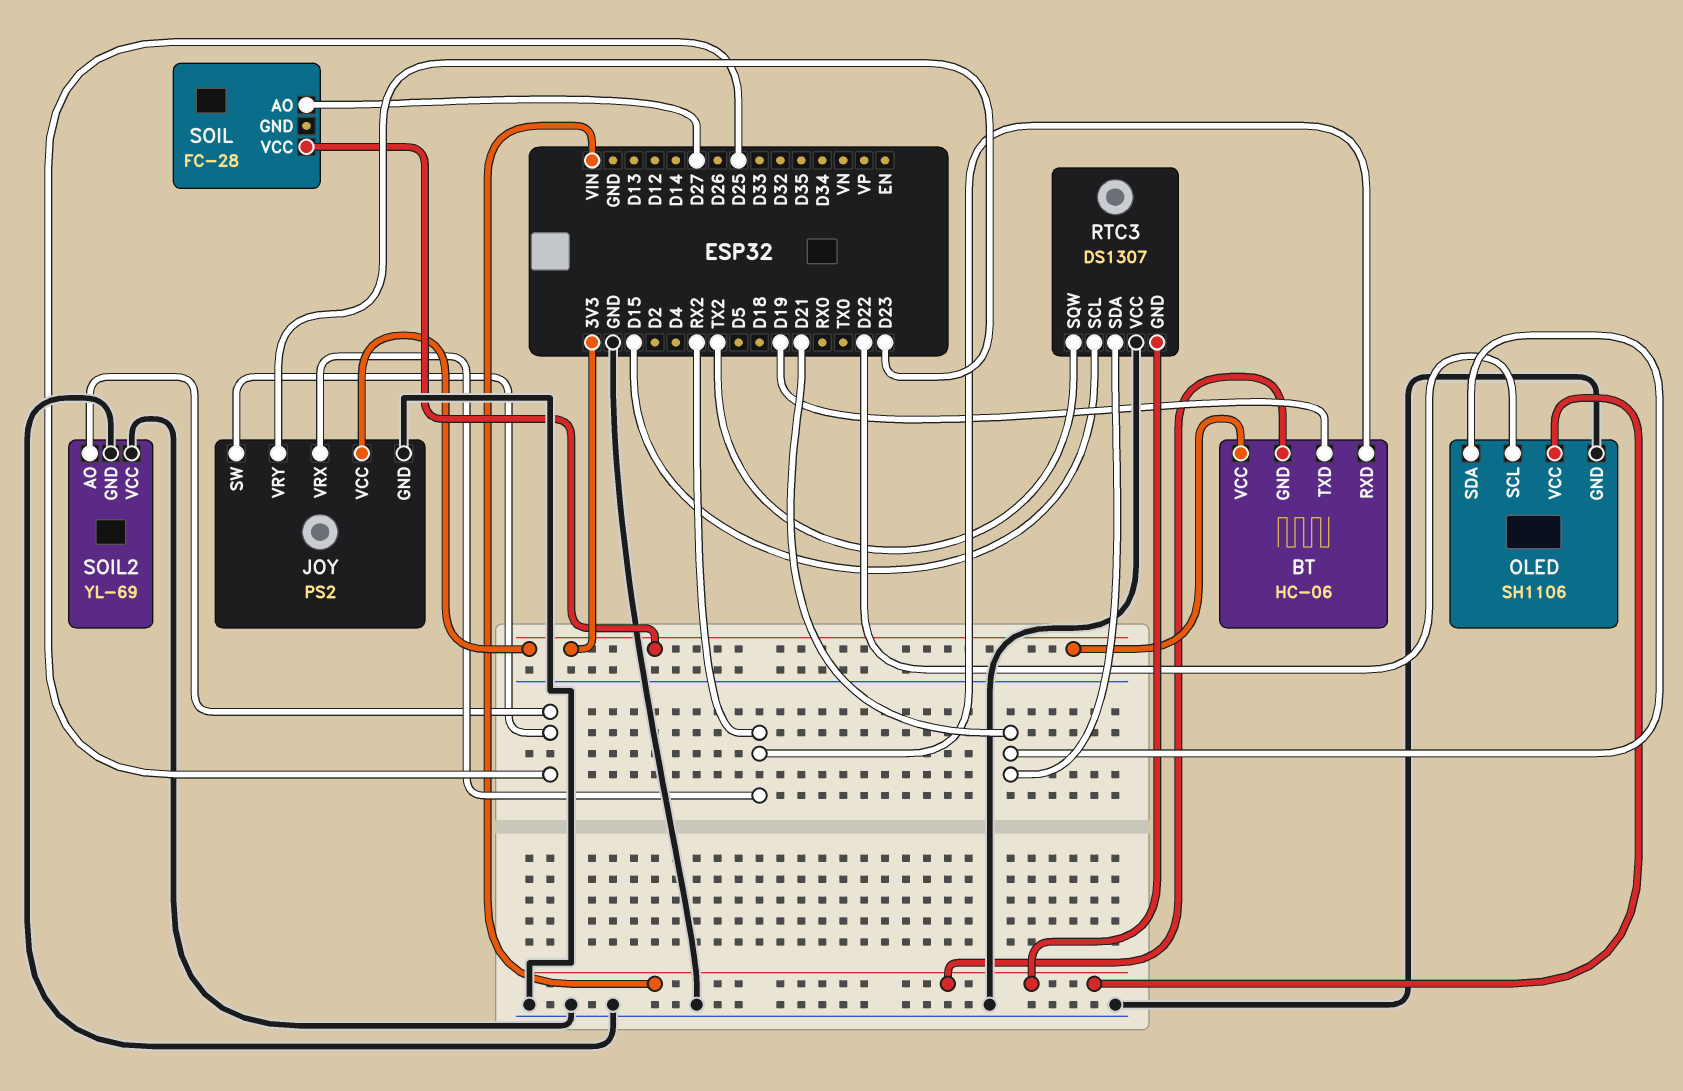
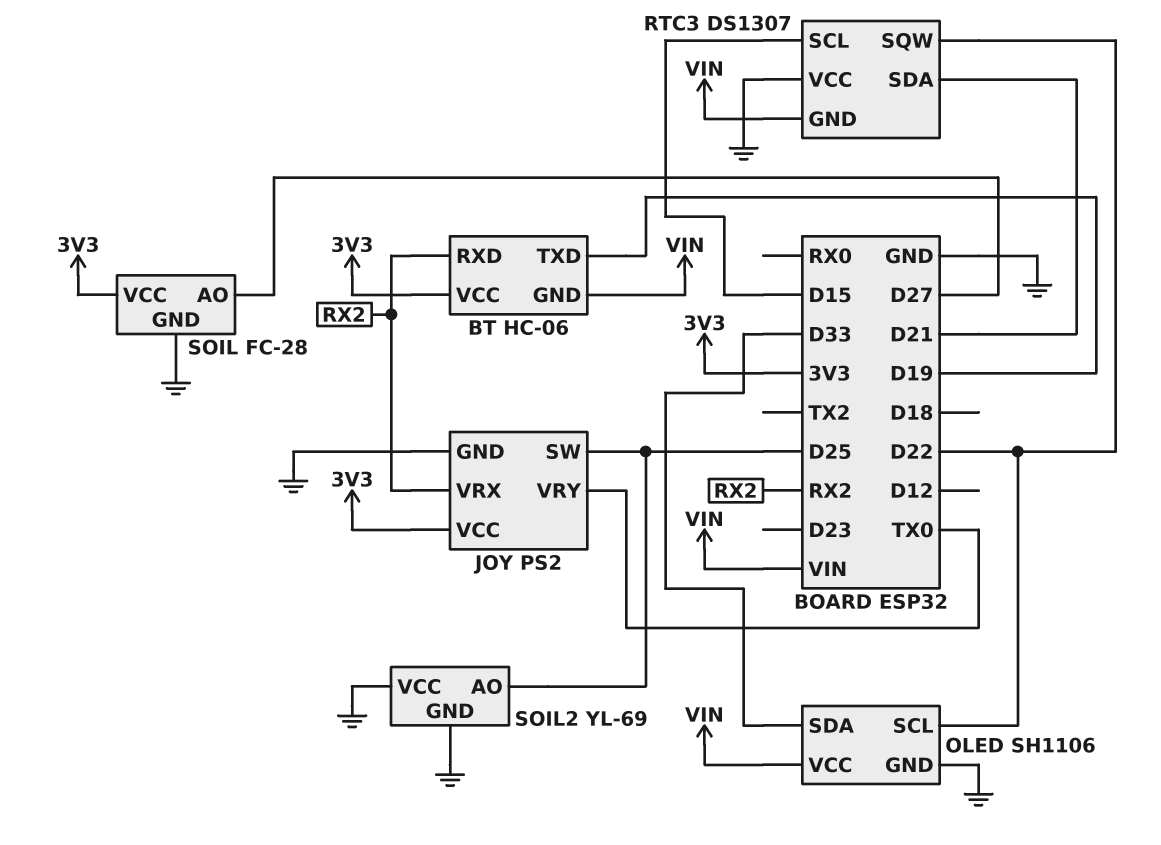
JOY pin VRY: D23 -> TX0
OLED pin SDA: D21 -> D33
RTC3 pin SQW: TX2 -> D22
SOIL pin GND: none -> GND

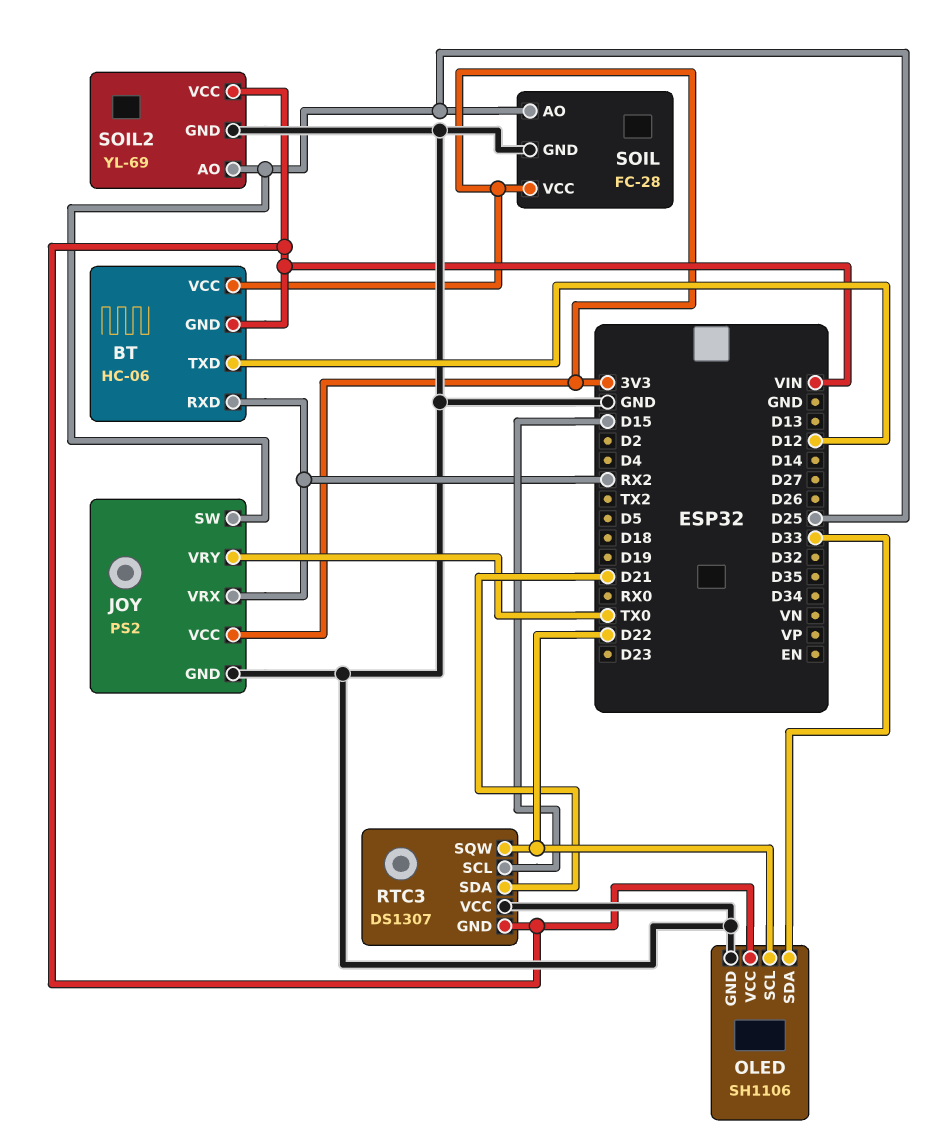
BT pin TXD: D19 -> D12
SOIL pin AO: D27 -> D25
SOIL2 pin VCC: GND -> VIN

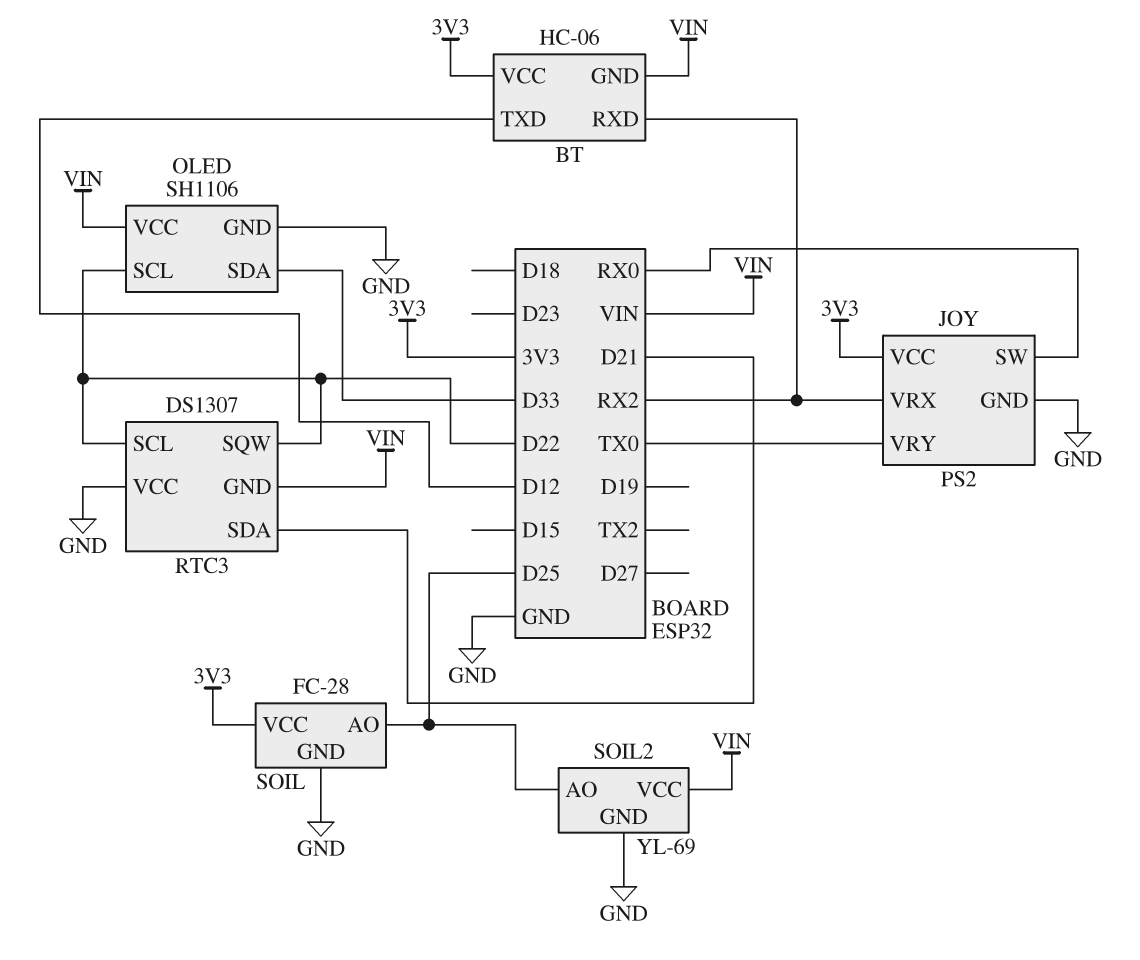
JOY pin SW: D25 -> RX0
RTC3 pin SCL: D15 -> D22

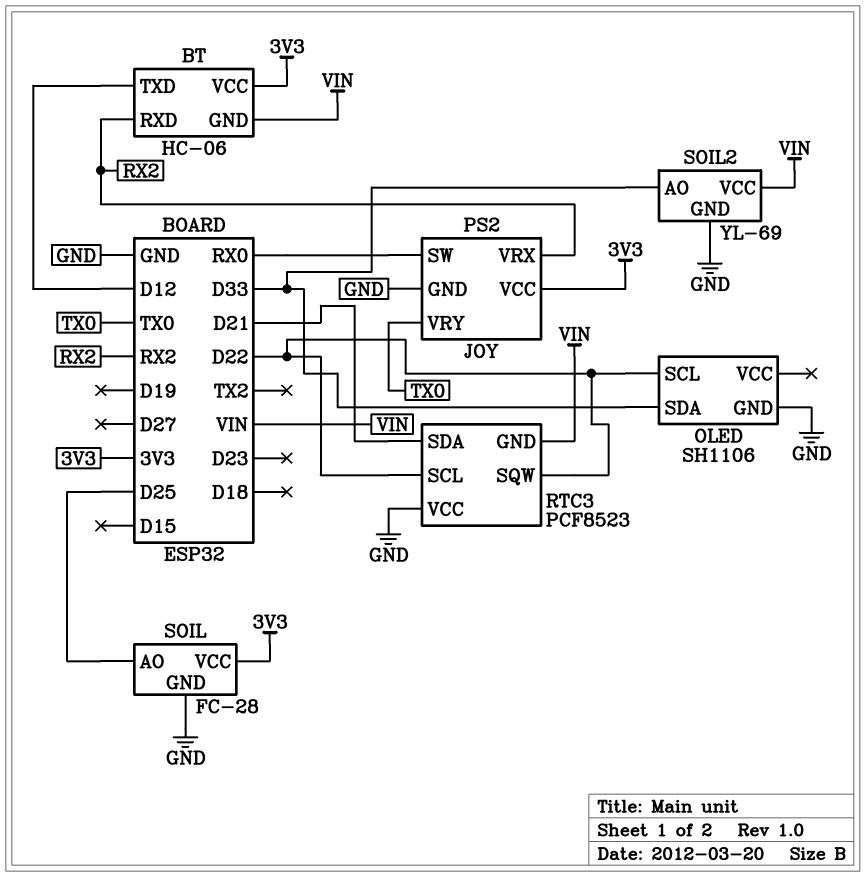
OLED pin VCC: VIN -> none
RTC3: DS1307 -> PCF8523
SOIL2 pin AO: D25 -> D33

